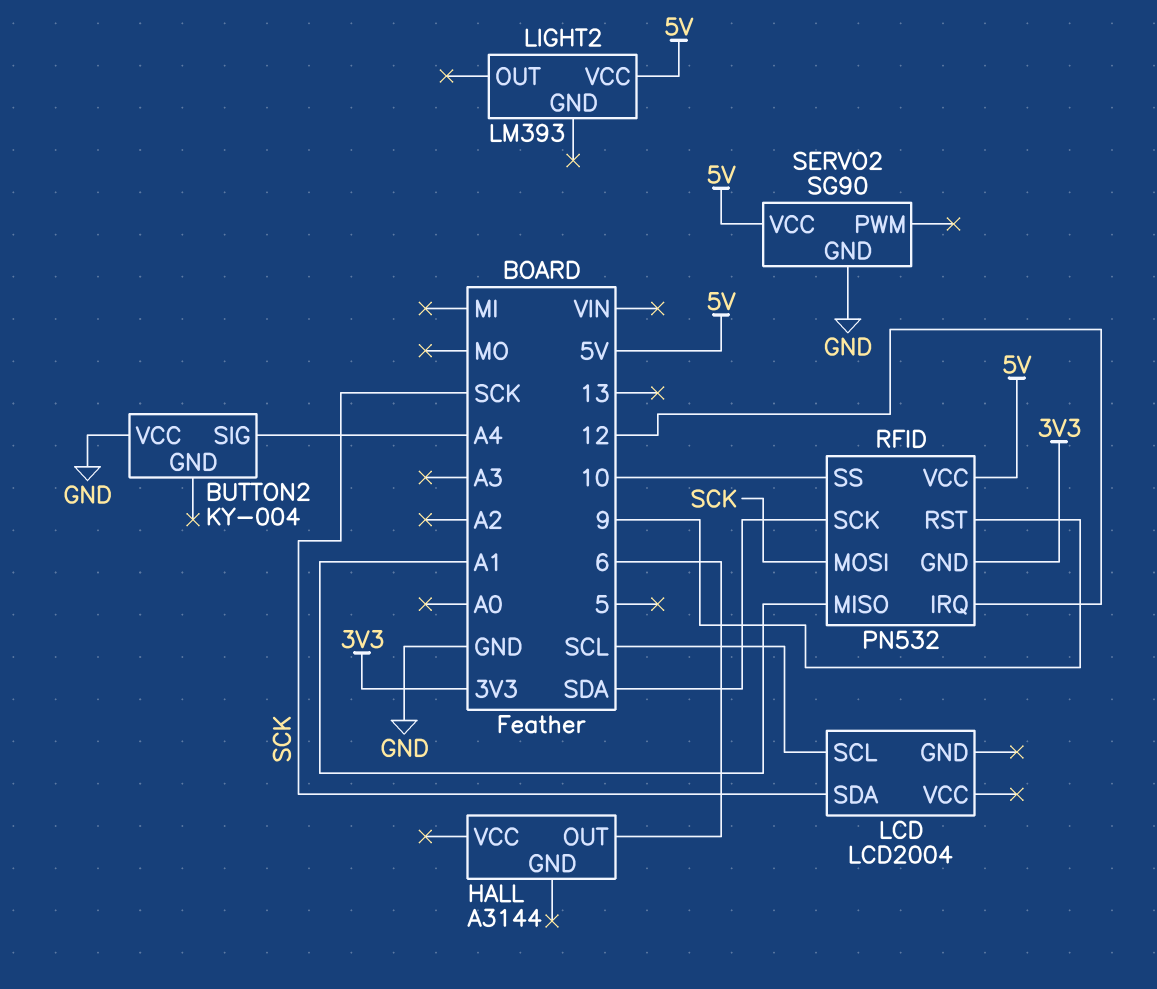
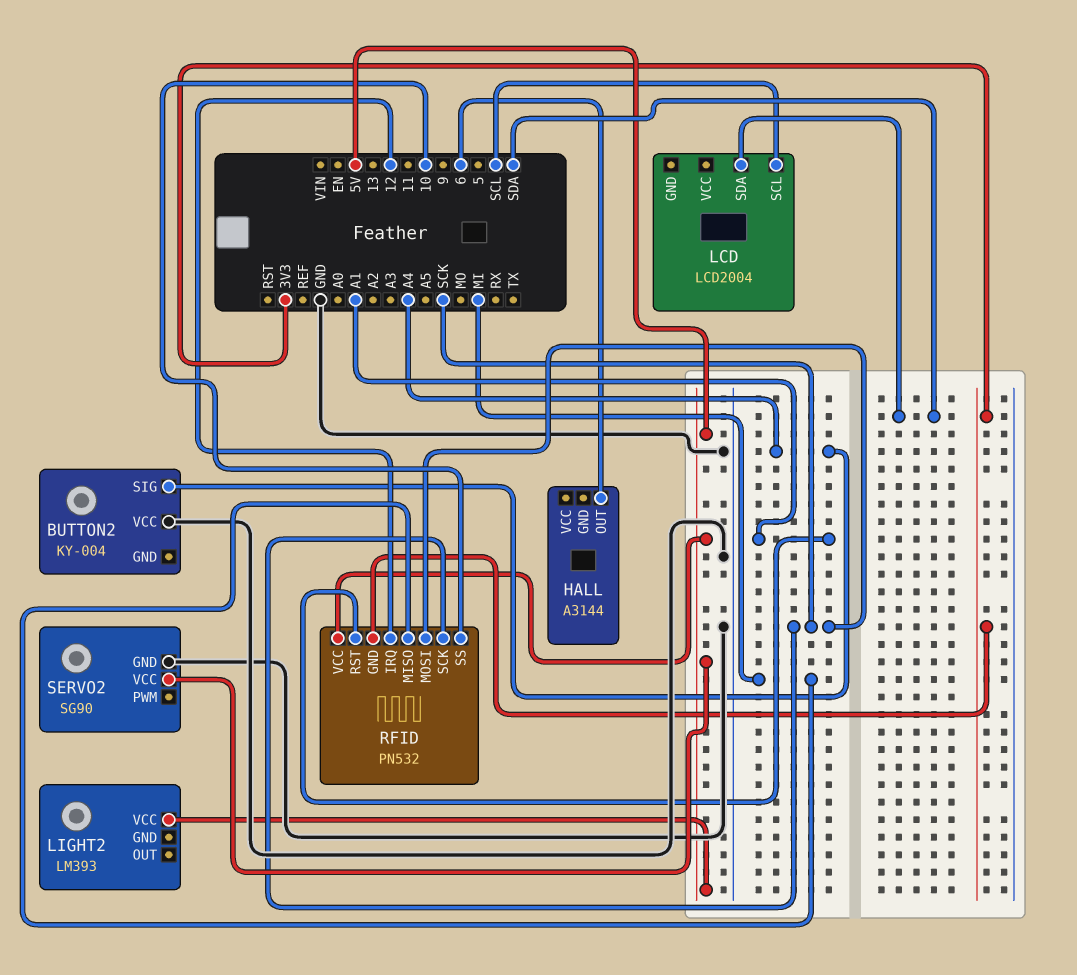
LCD pin SDA: SCK -> SDA
RFID pin MISO: A1 -> MI
RFID pin RST: 9 -> A1
RFID pin SCK: SDA -> SCK

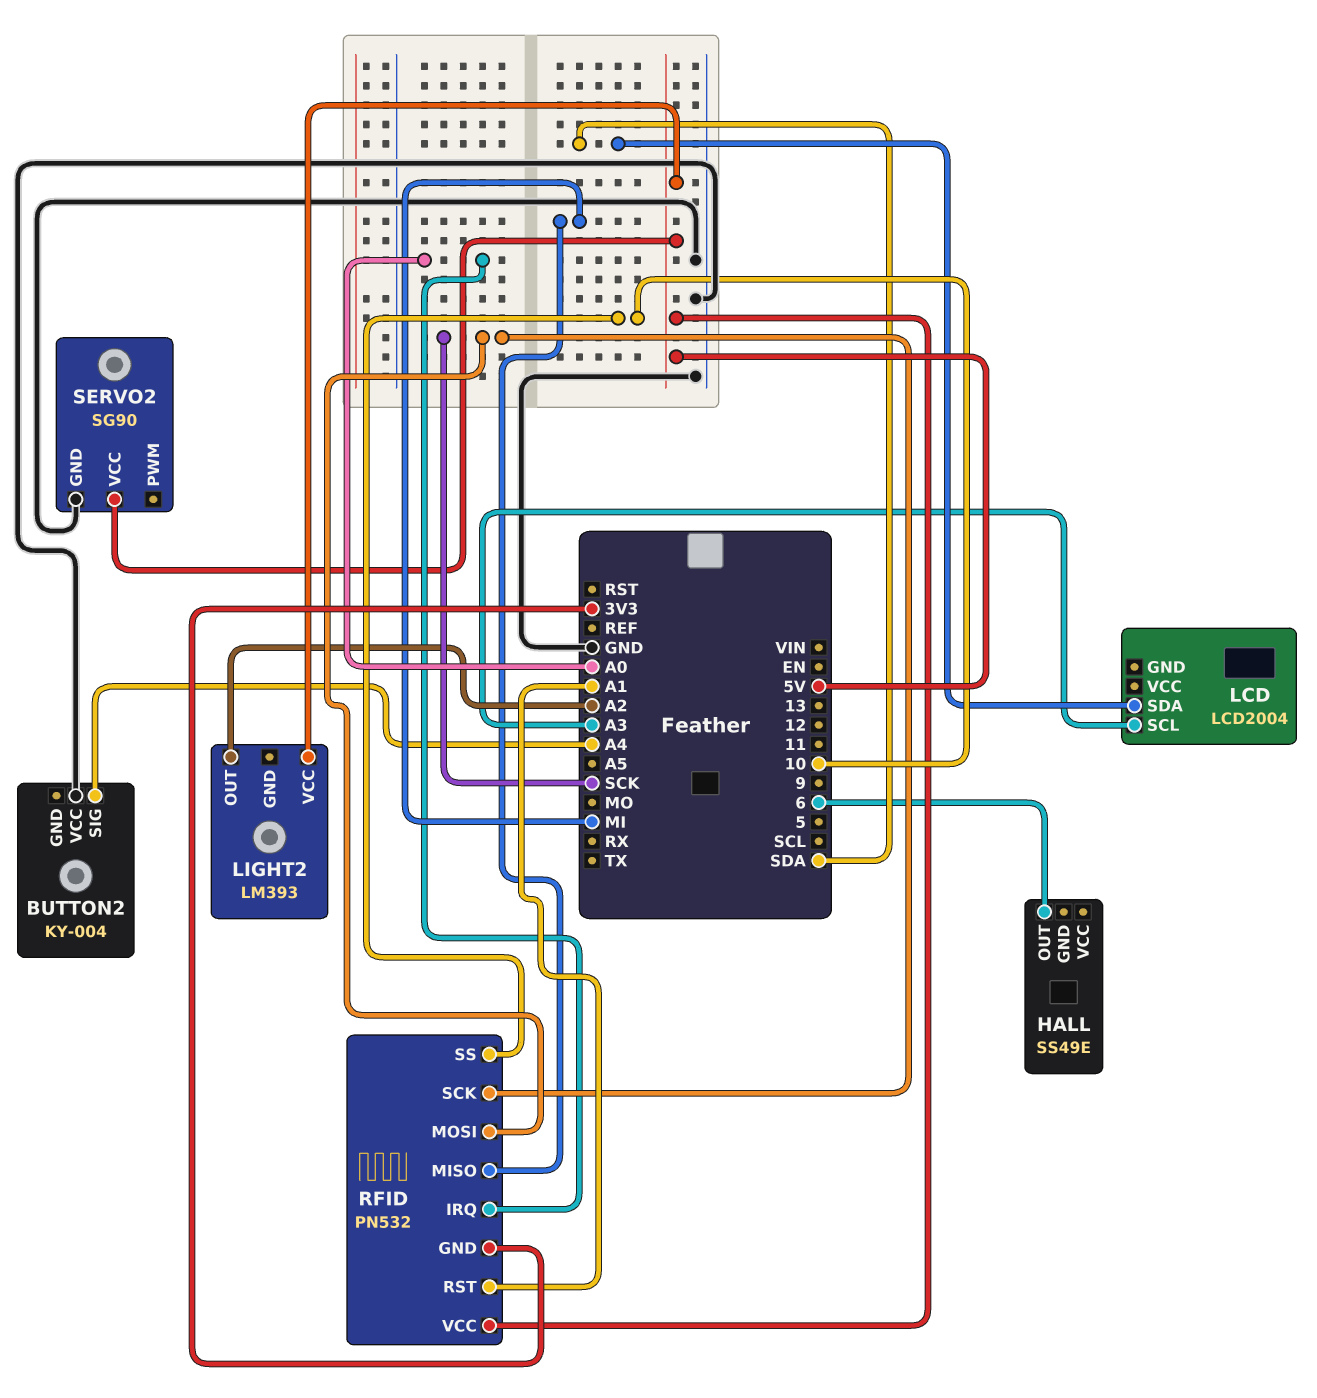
HALL: A3144 -> SS49E
LCD pin SCL: SCL -> A3
LIGHT2 pin OUT: none -> A2
RFID pin IRQ: 12 -> A0

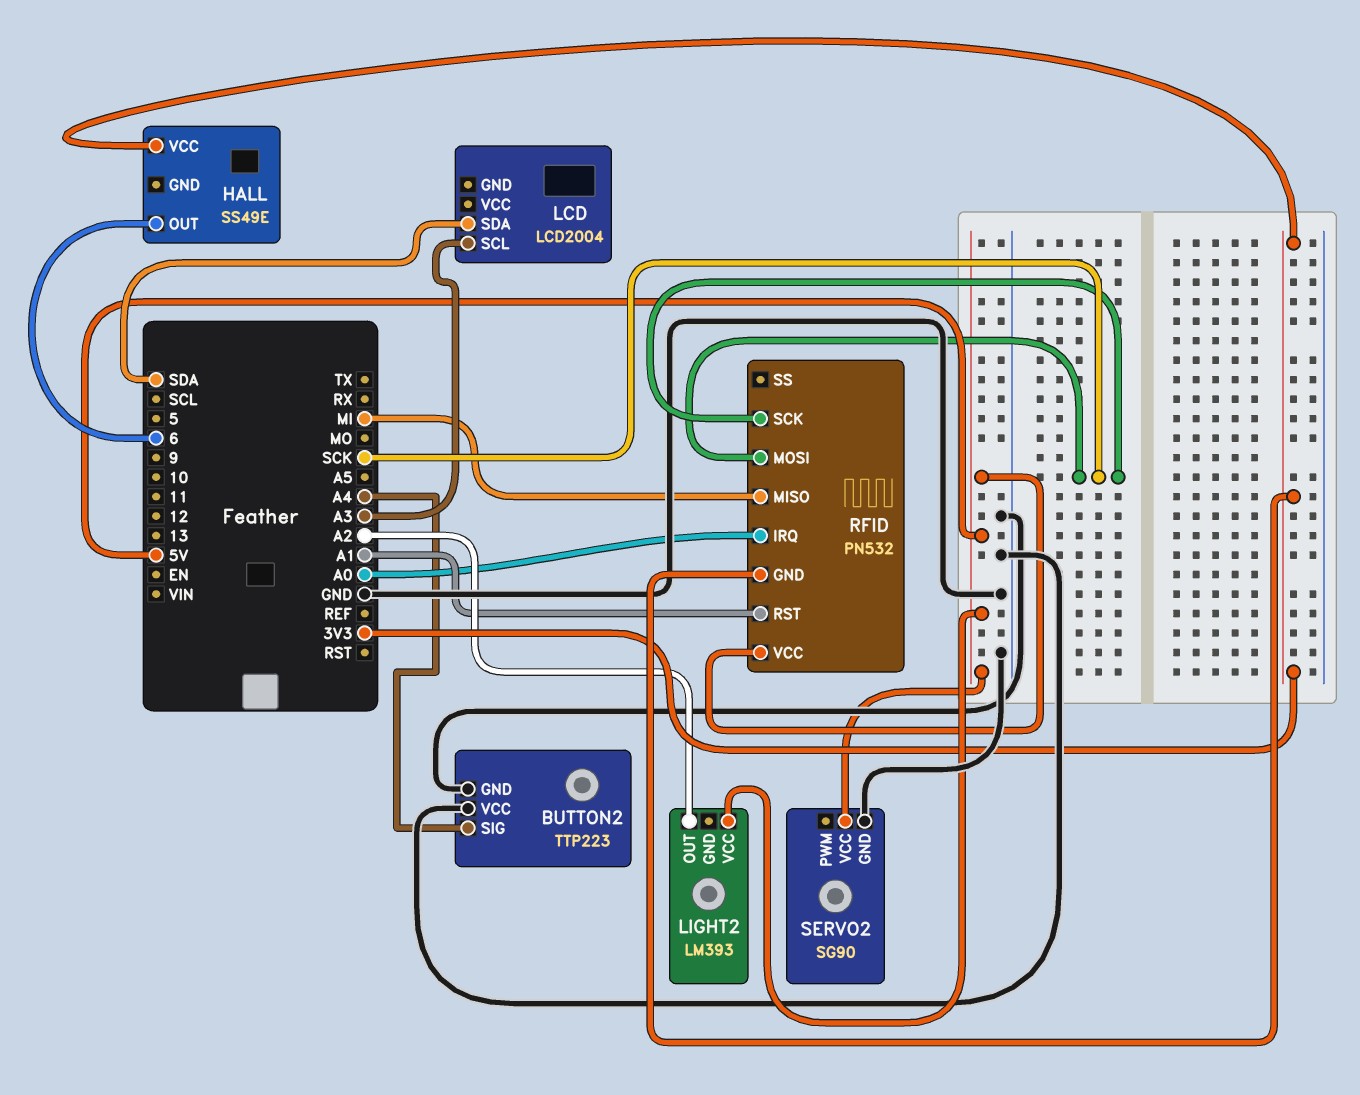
BUTTON2: KY-004 -> TTP223
BUTTON2 pin GND: none -> GND
HALL pin VCC: none -> 3V3
RFID pin SS: 10 -> none

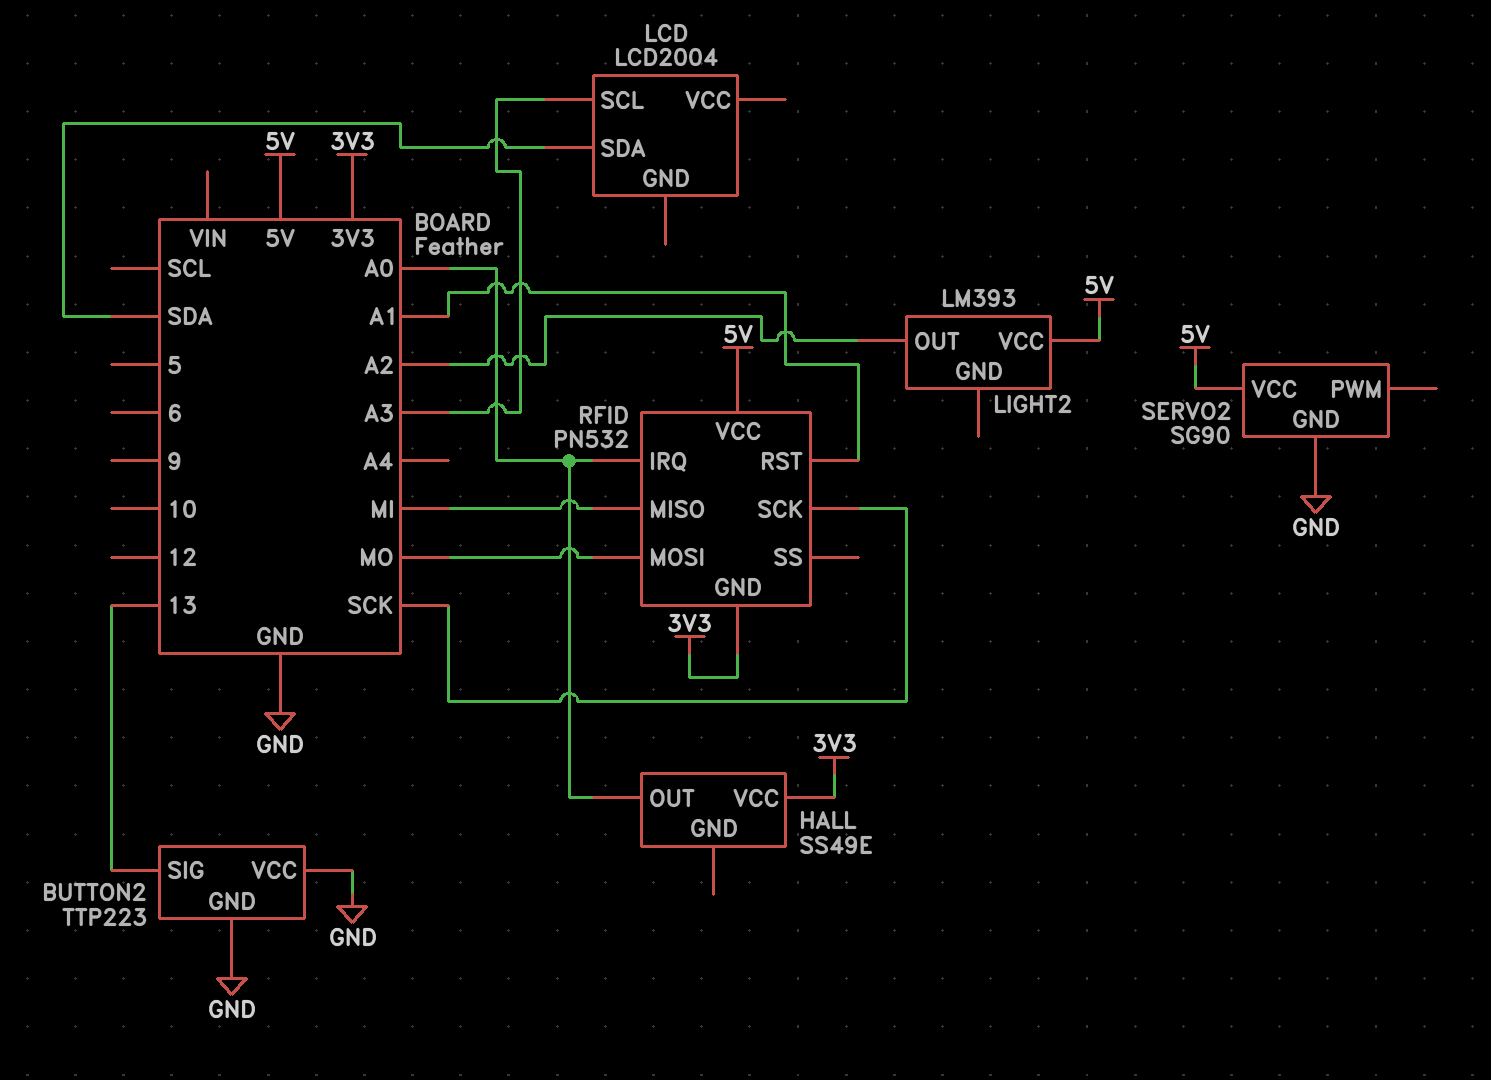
BUTTON2 pin SIG: A4 -> 13
HALL pin OUT: 6 -> A0
RFID pin MOSI: SCK -> MO

